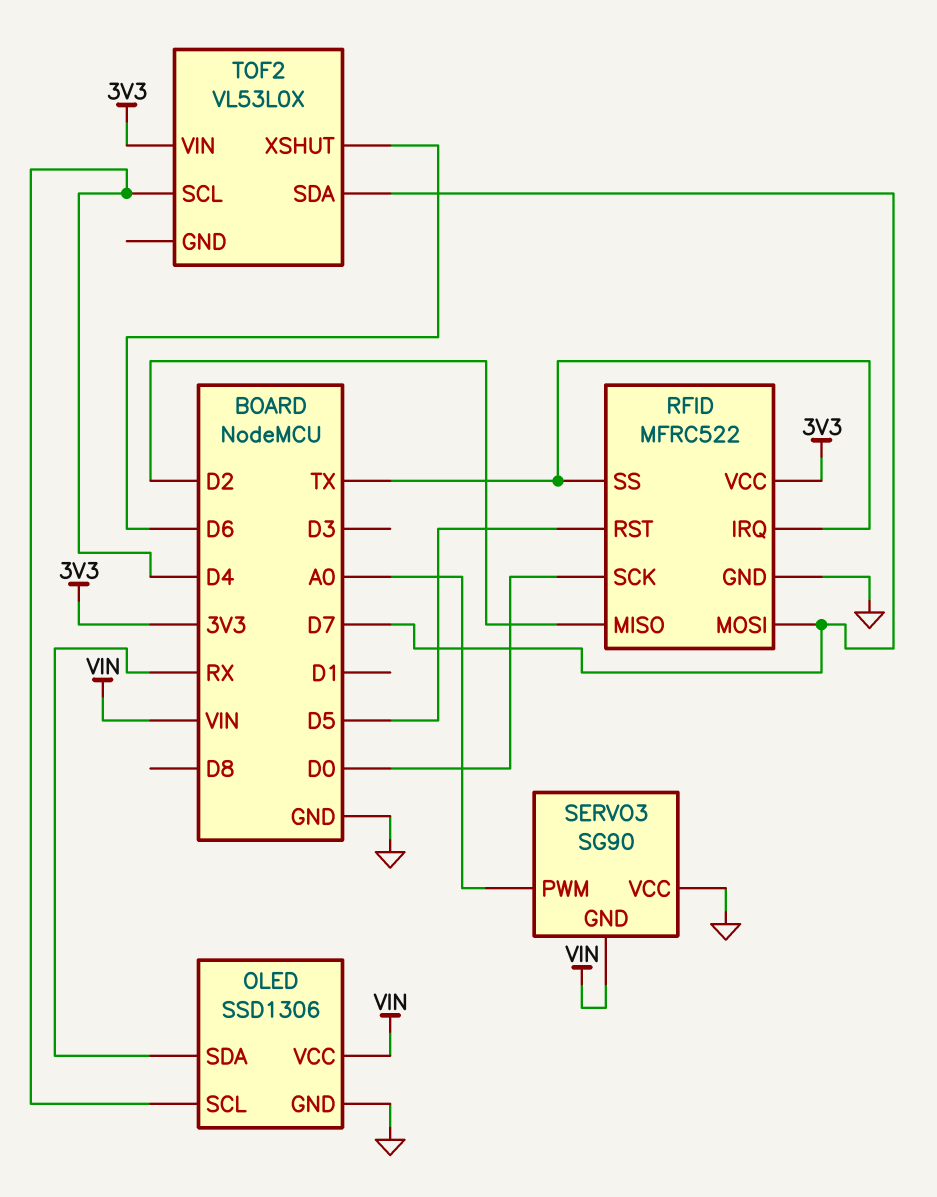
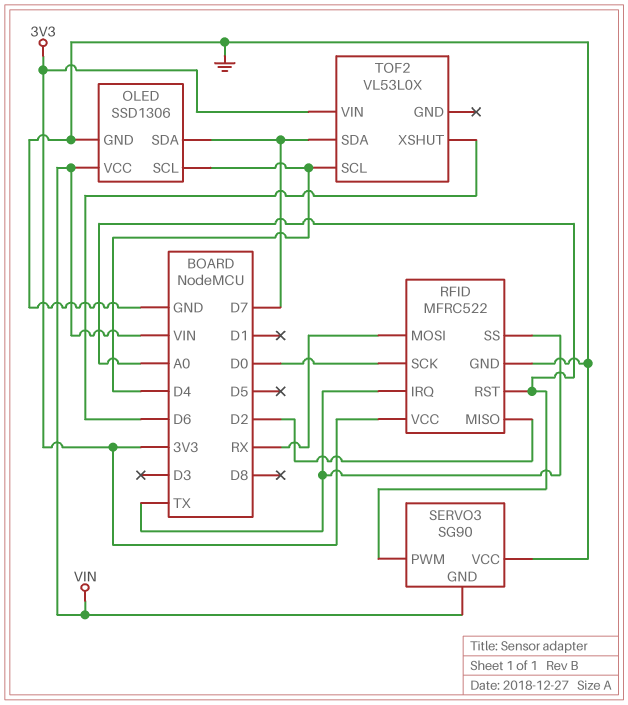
OLED pin SDA: RX -> D7
RFID pin MOSI: D7 -> RX
RFID pin RST: D5 -> A0

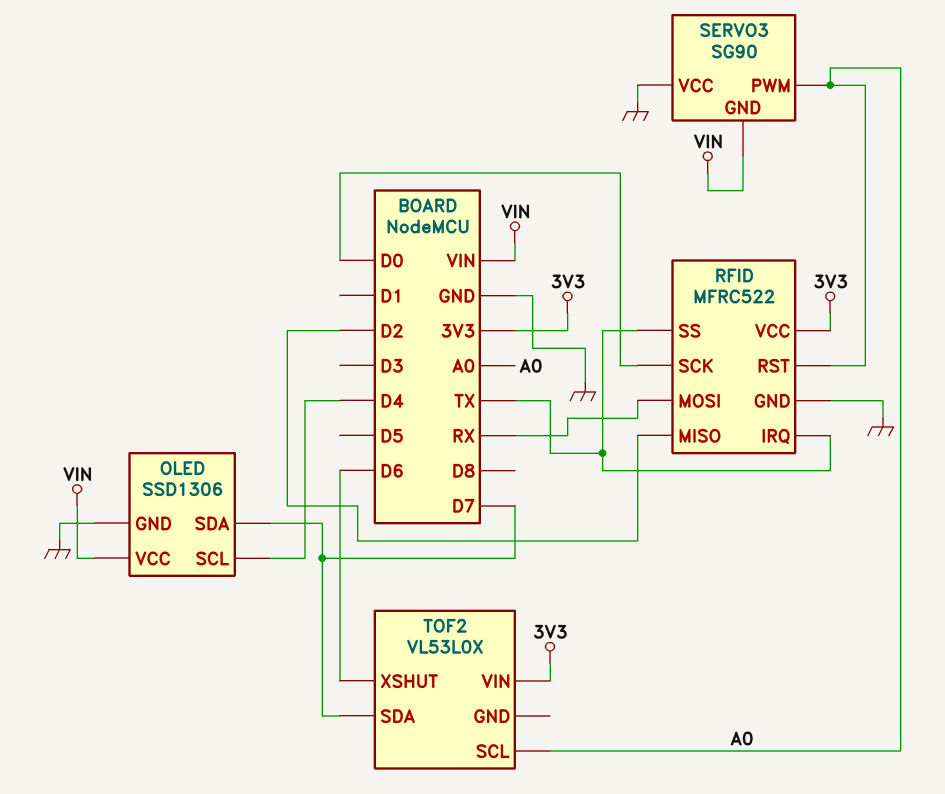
TOF2 pin SCL: D4 -> A0

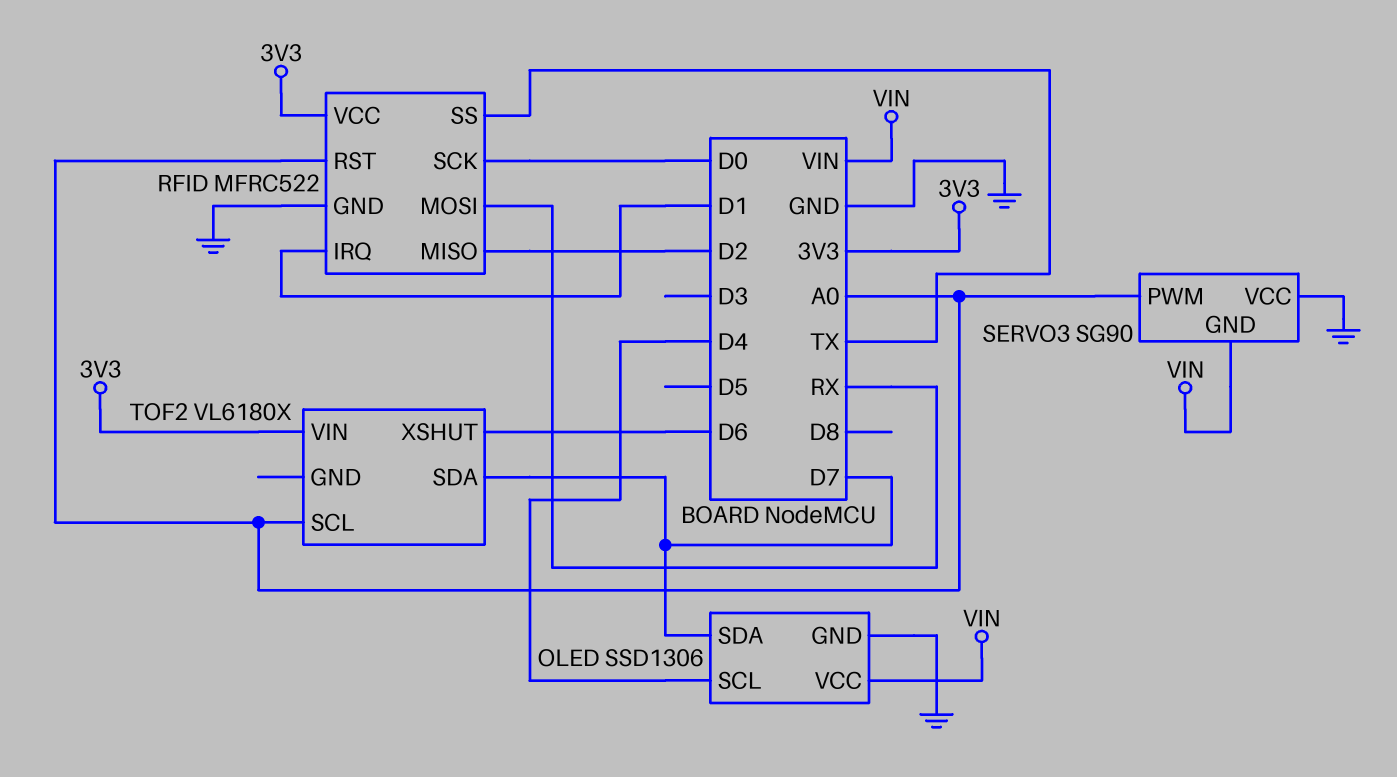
RFID pin IRQ: TX -> D1
TOF2: VL53L0X -> VL6180X

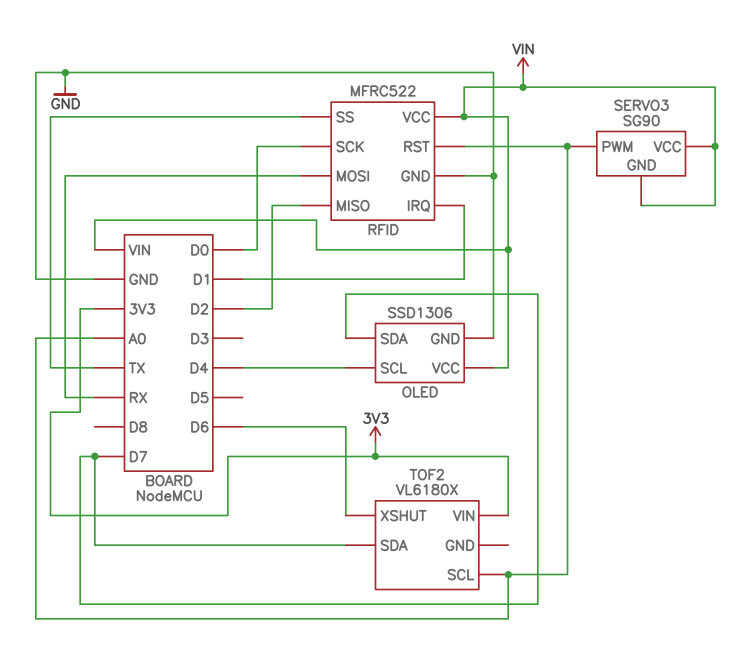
RFID pin VCC: 3V3 -> VIN
SERVO3 pin VCC: GND -> VIN

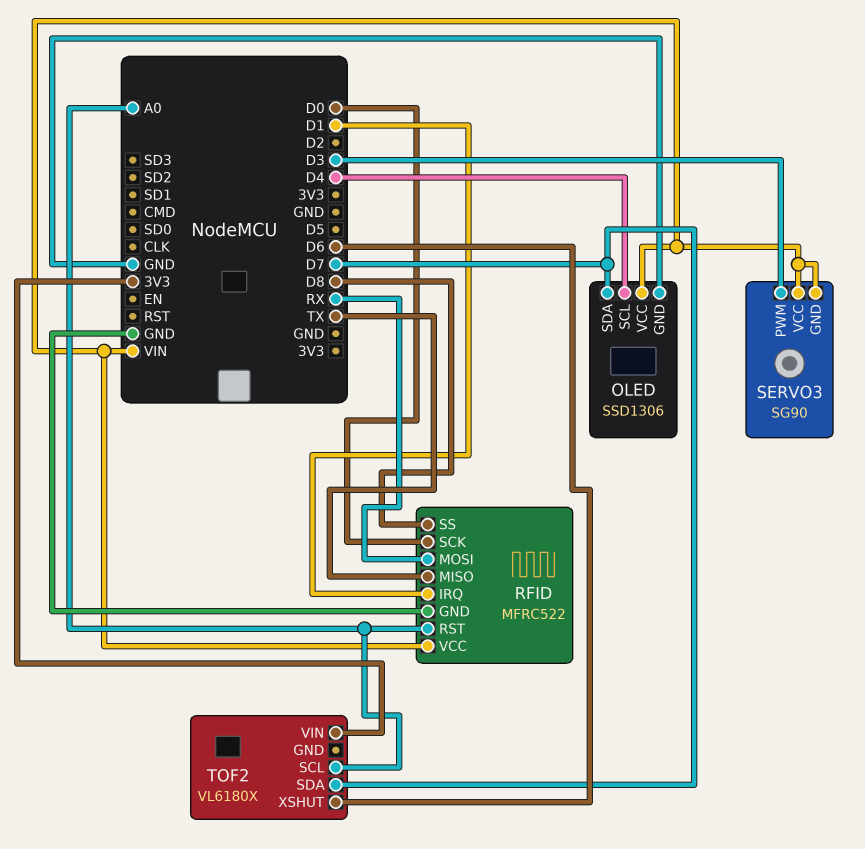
RFID pin MISO: D2 -> TX
RFID pin SS: TX -> D8
SERVO3 pin PWM: A0 -> D3

